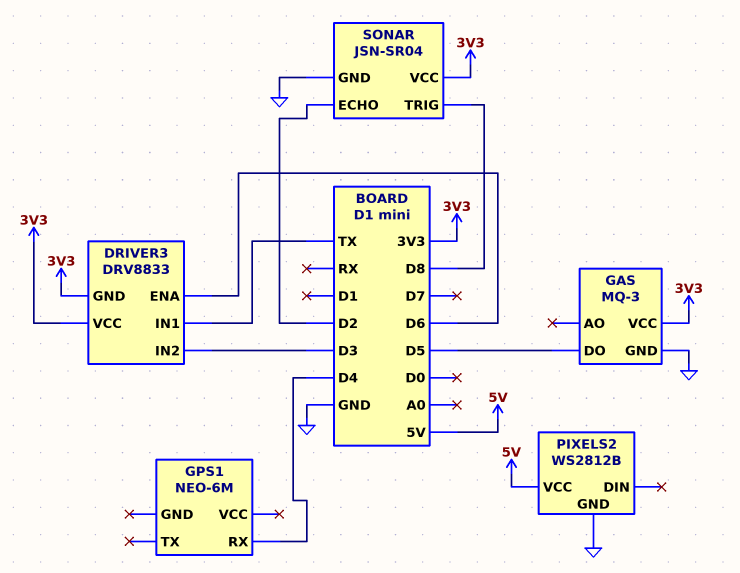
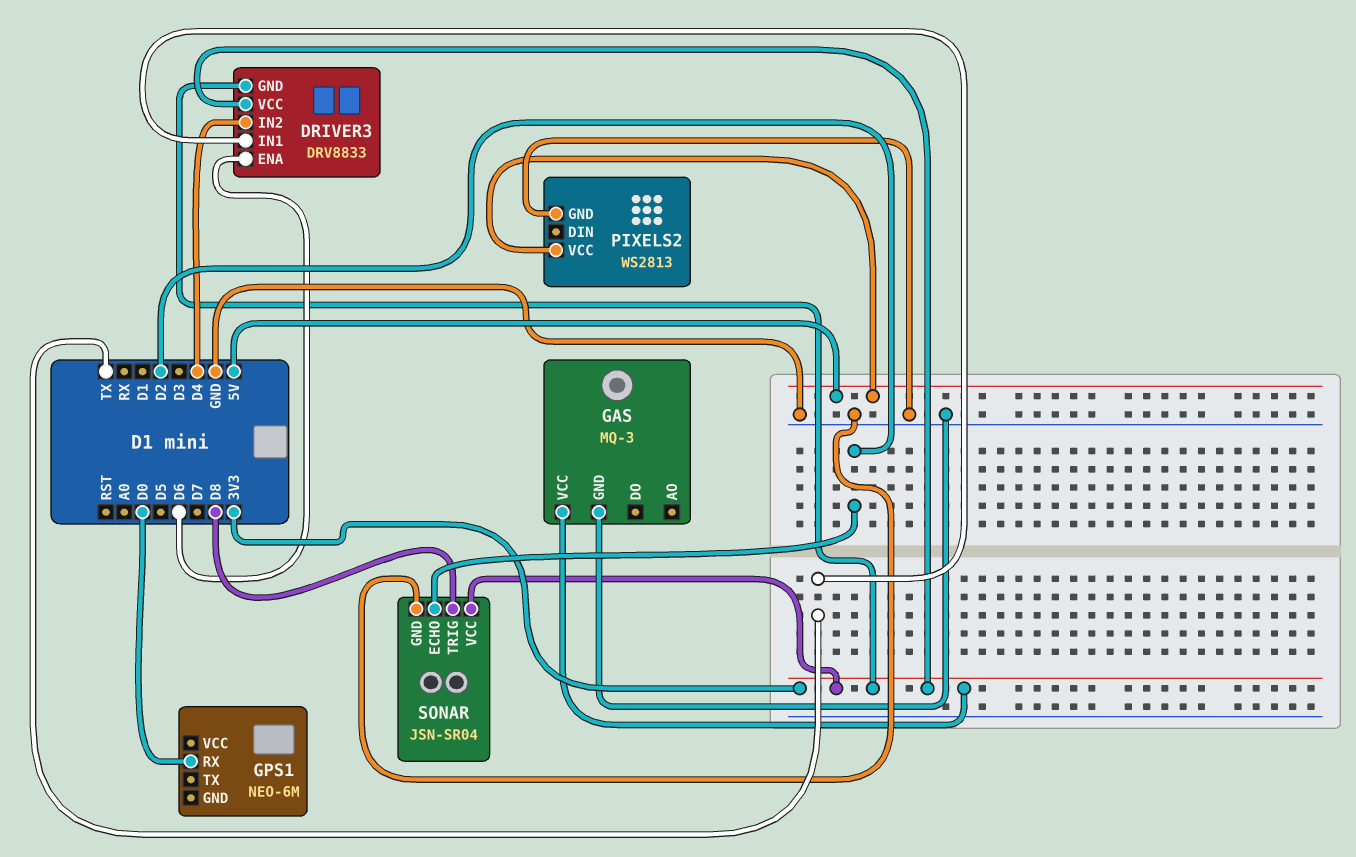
DRIVER3 pin IN2: D3 -> D4
GAS pin DO: D5 -> none
GPS1 pin RX: D4 -> D0
PIXELS2: WS2812B -> WS2813

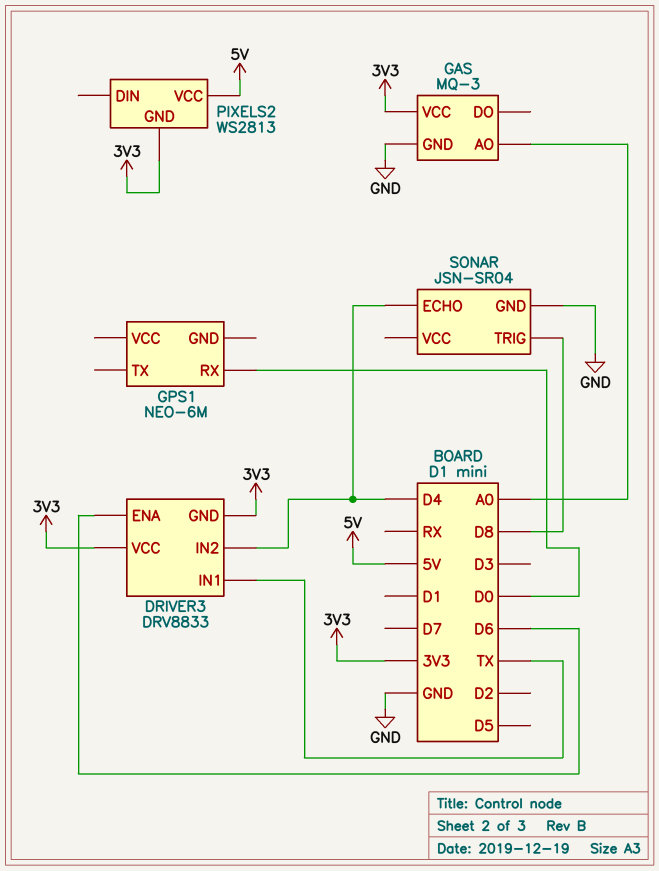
GAS pin AO: none -> A0
PIXELS2 pin GND: GND -> 3V3
SONAR pin ECHO: D2 -> D4
SONAR pin VCC: 3V3 -> none

